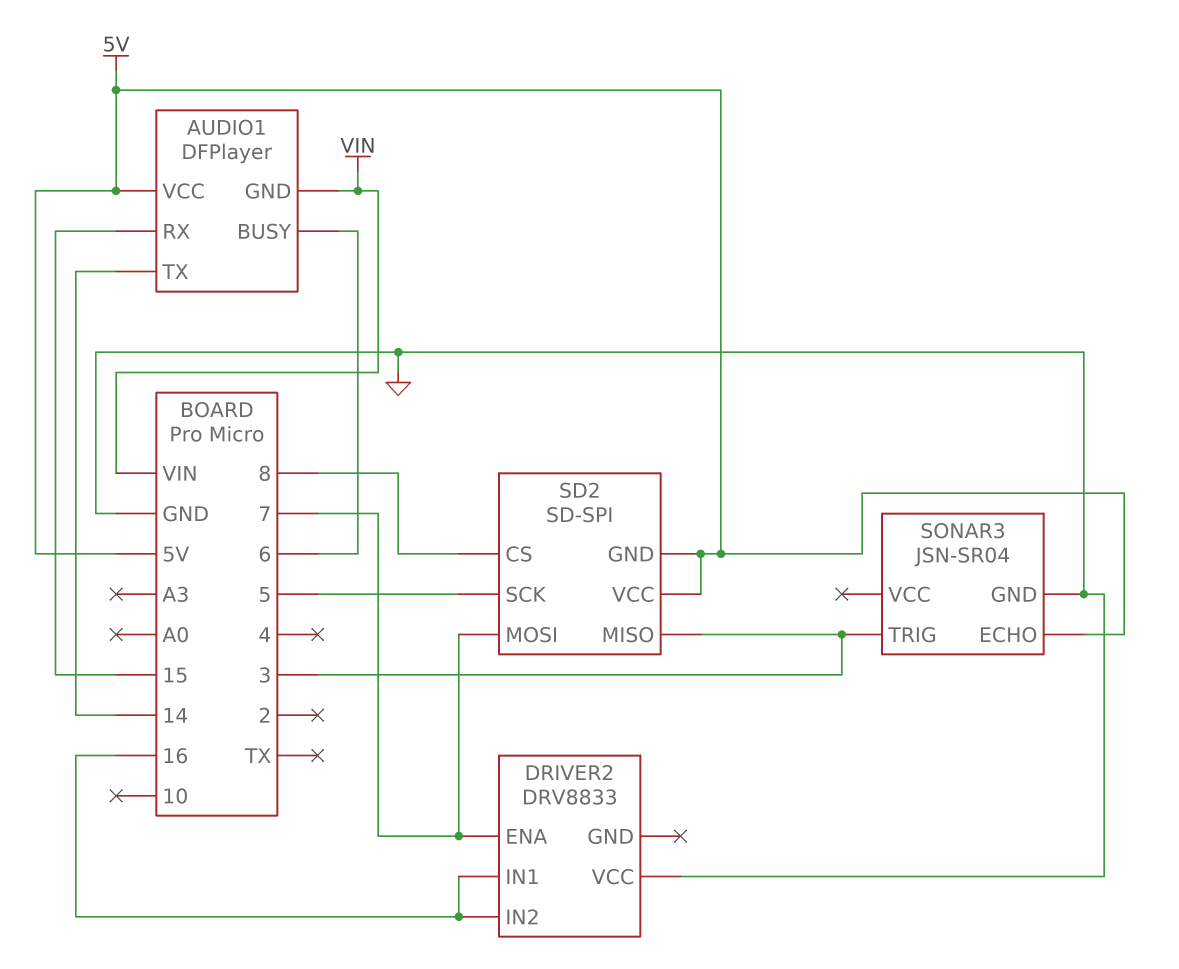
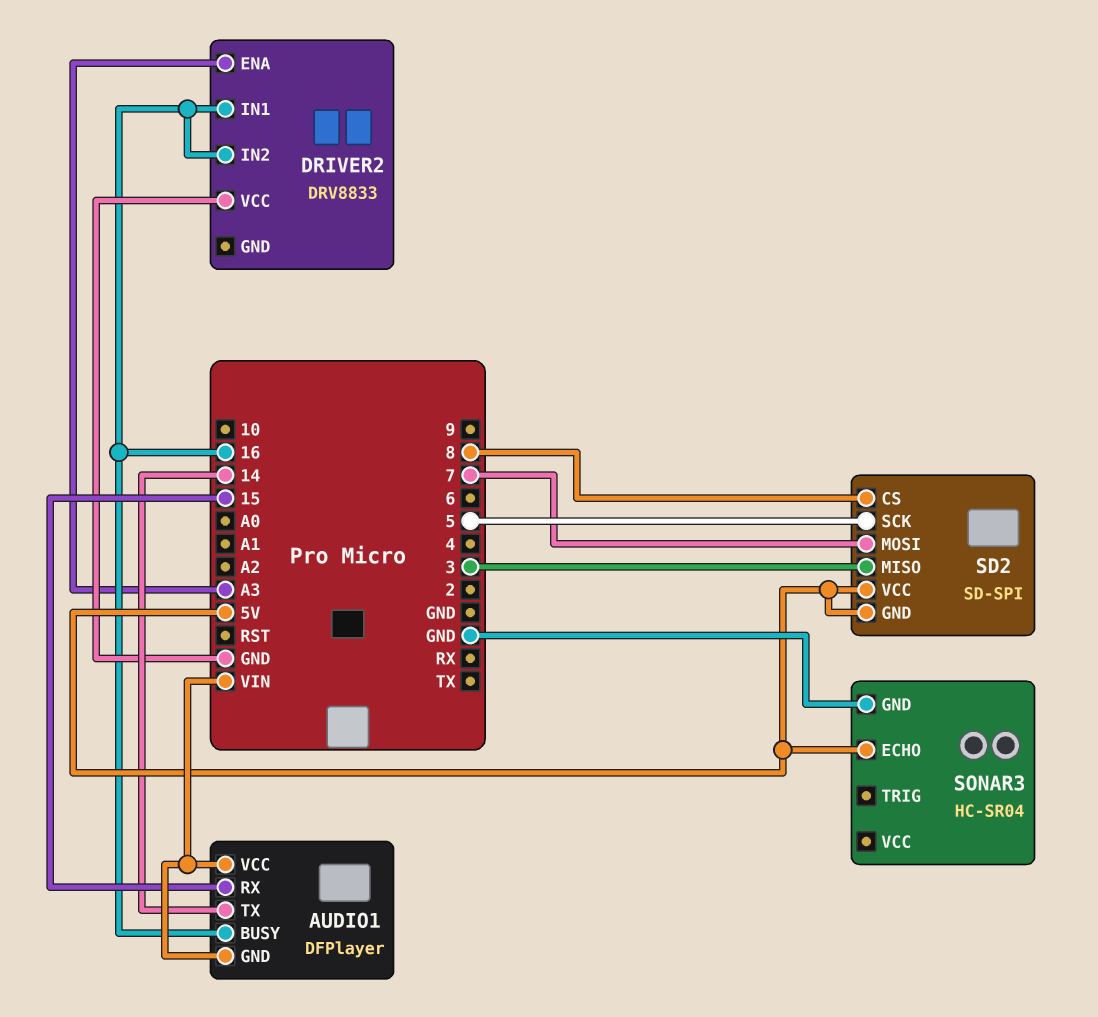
AUDIO1 pin BUSY: 6 -> 16
AUDIO1 pin VCC: 5V -> VIN
DRIVER2 pin ENA: 7 -> A3
SONAR3: JSN-SR04 -> HC-SR04
SONAR3 pin TRIG: 3 -> none

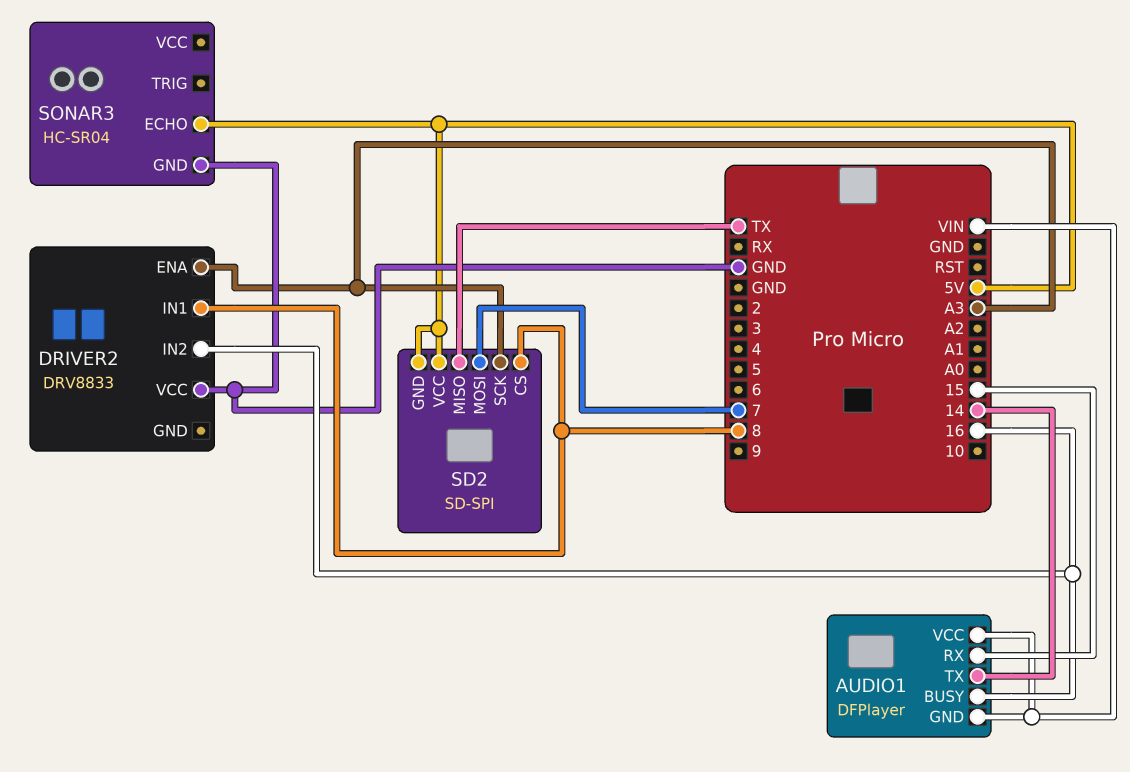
DRIVER2 pin IN1: 16 -> 8
SD2 pin MISO: 3 -> TX
SD2 pin SCK: 5 -> A3

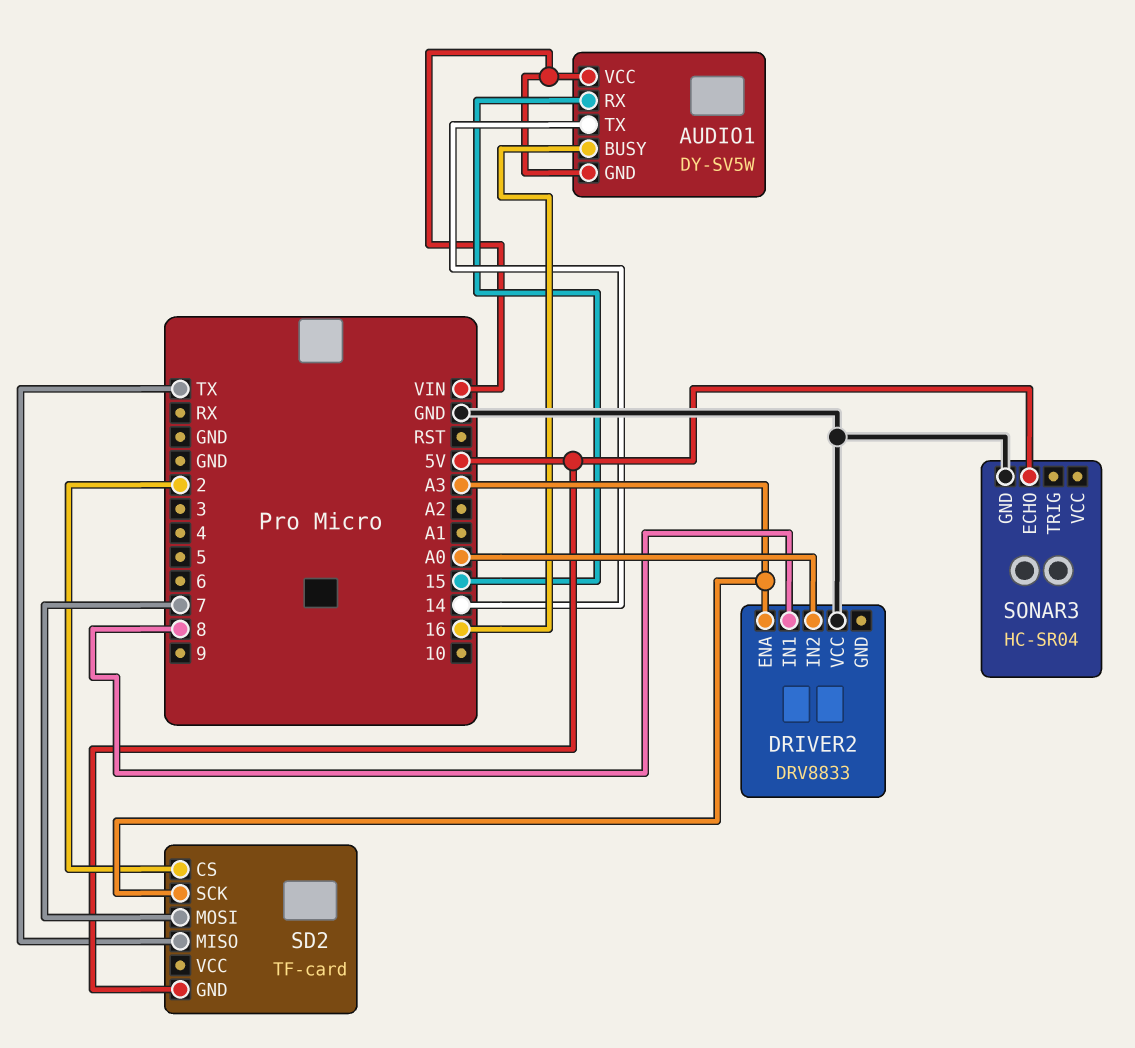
AUDIO1: DFPlayer -> DY-SV5W
DRIVER2 pin IN2: 16 -> A0
SD2: SD-SPI -> TF-card
SD2 pin CS: 8 -> 2
SD2 pin VCC: 5V -> none

